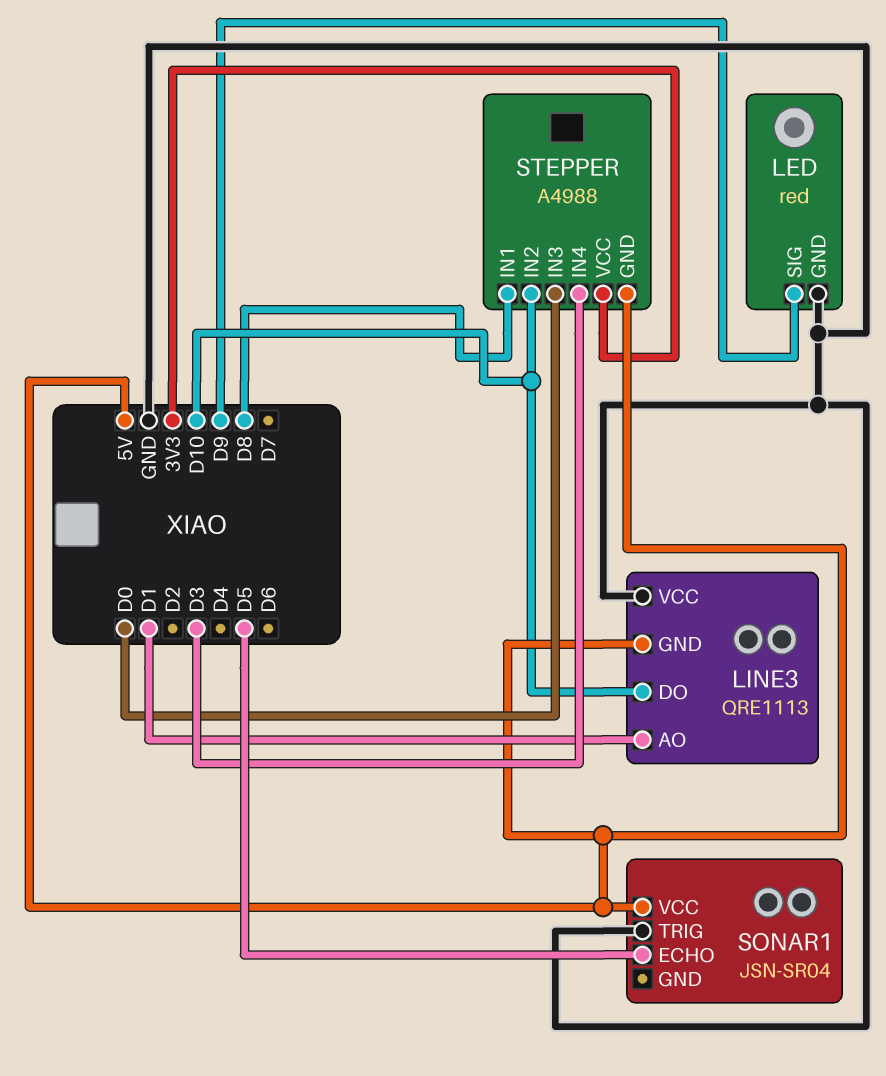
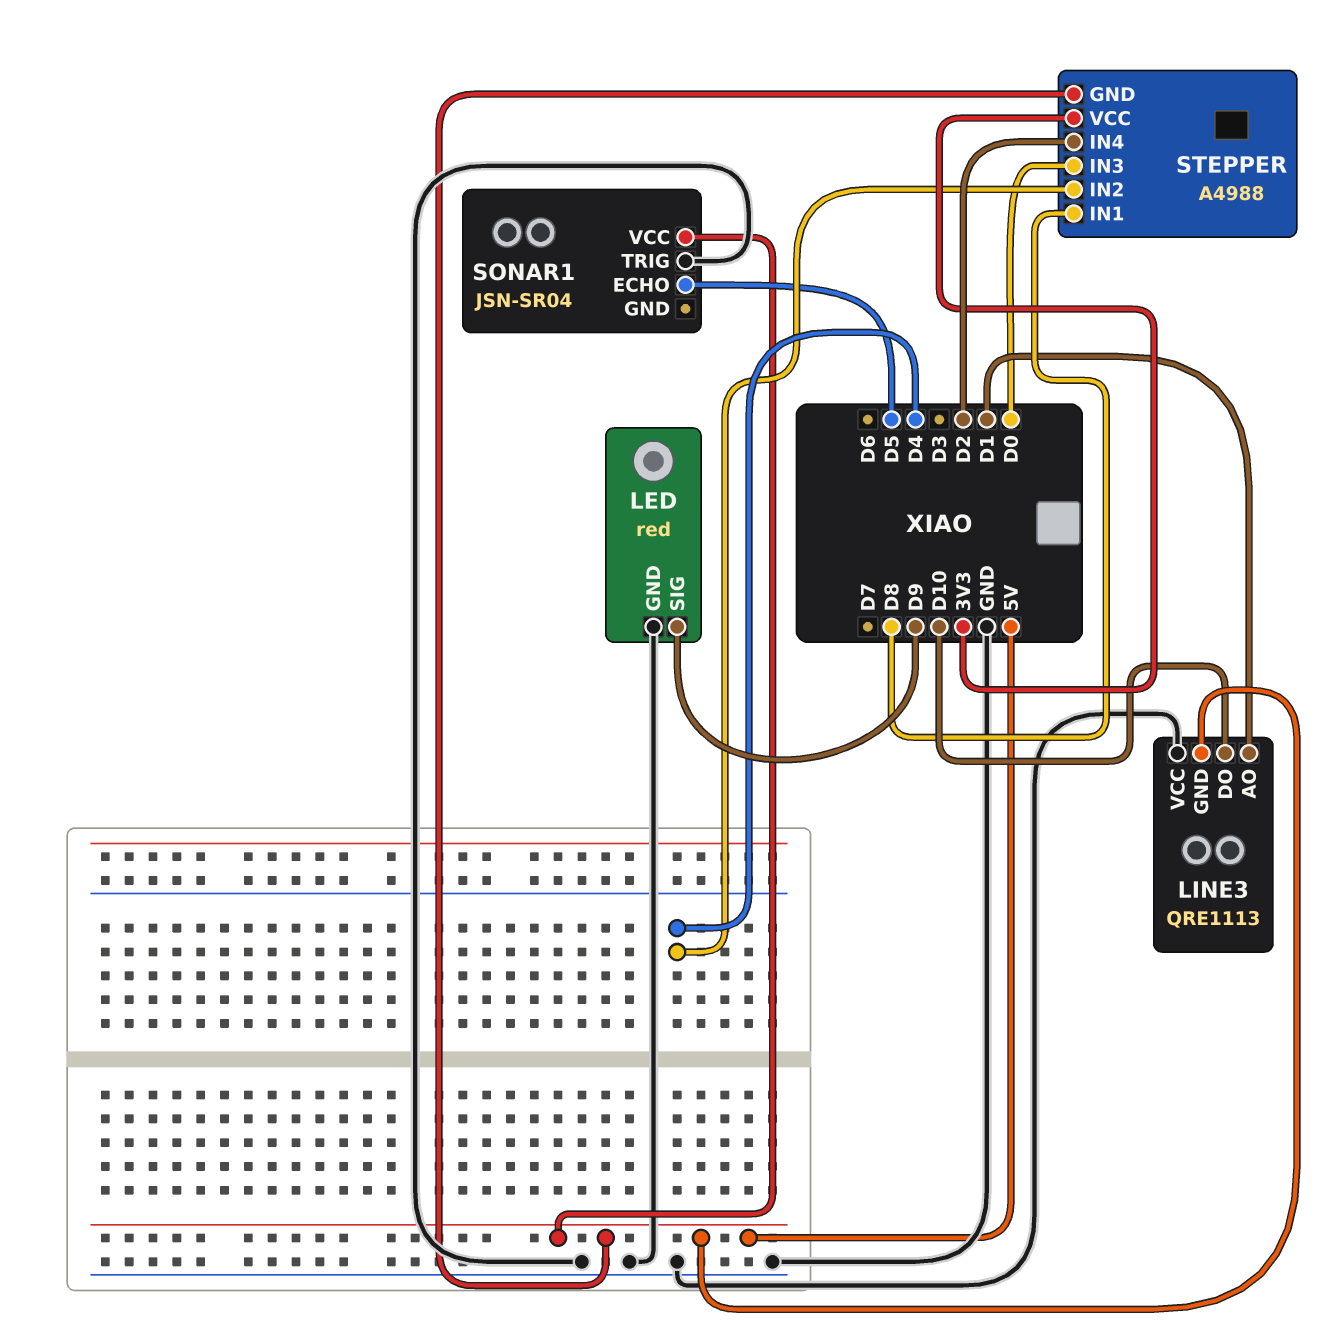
STEPPER pin IN2: D10 -> D4
STEPPER pin IN4: D3 -> D2

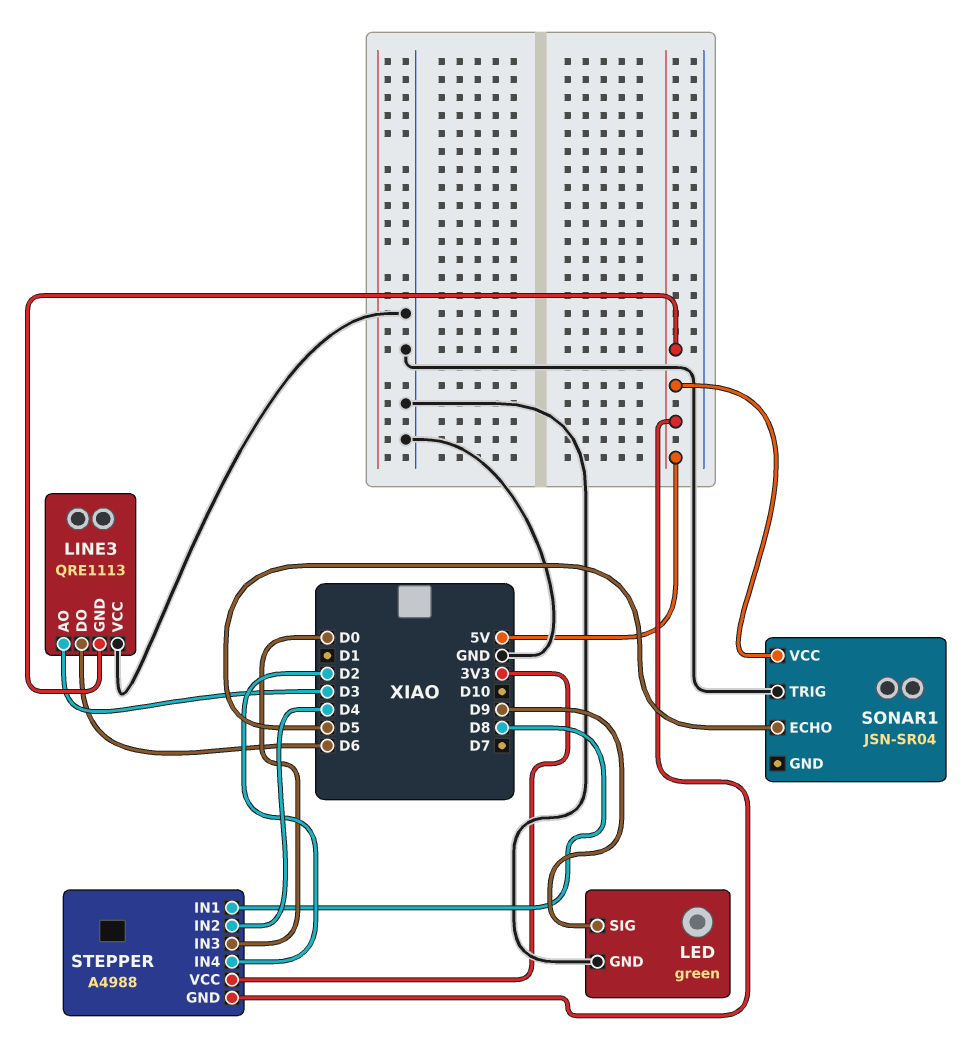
LED: red -> green
LINE3 pin AO: D1 -> D3
LINE3 pin DO: D10 -> D6

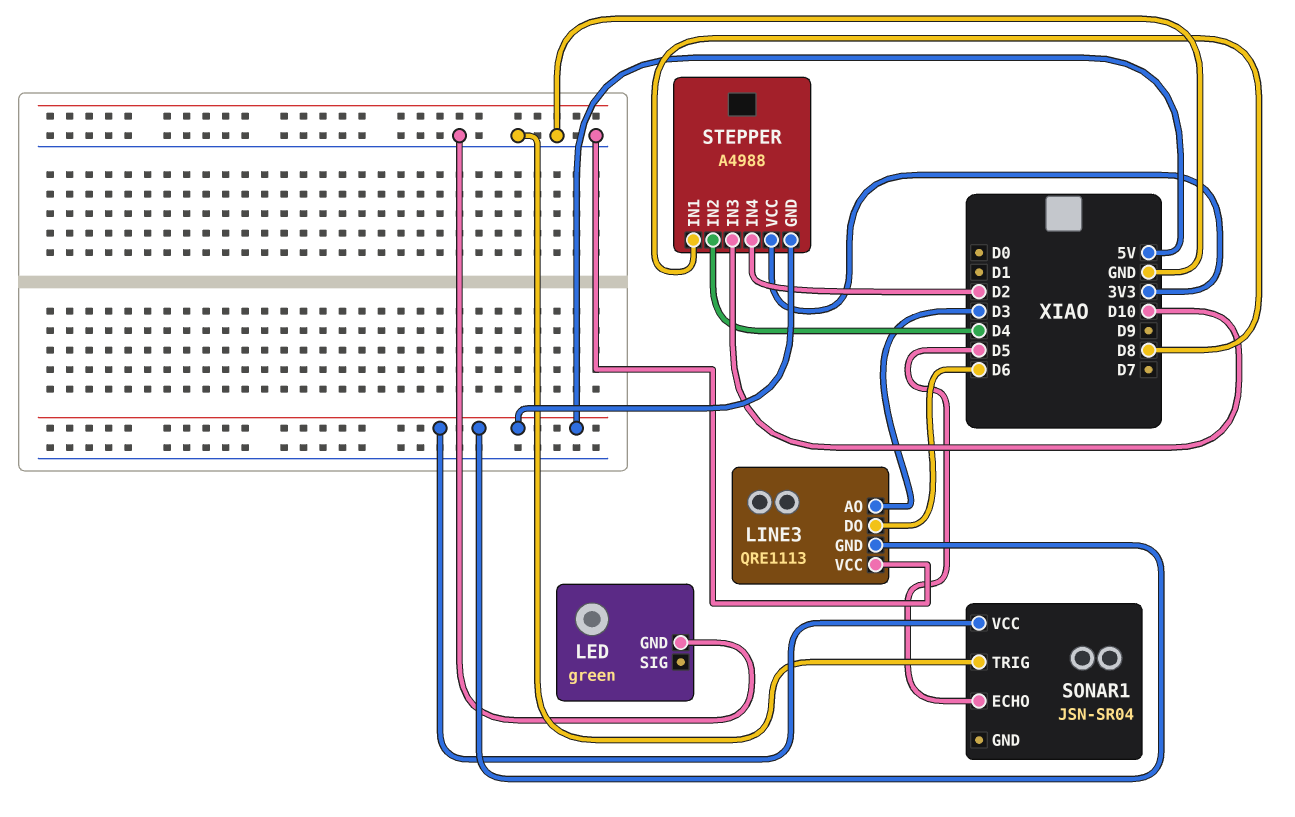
LED pin SIG: D9 -> none
STEPPER pin IN3: D0 -> D10

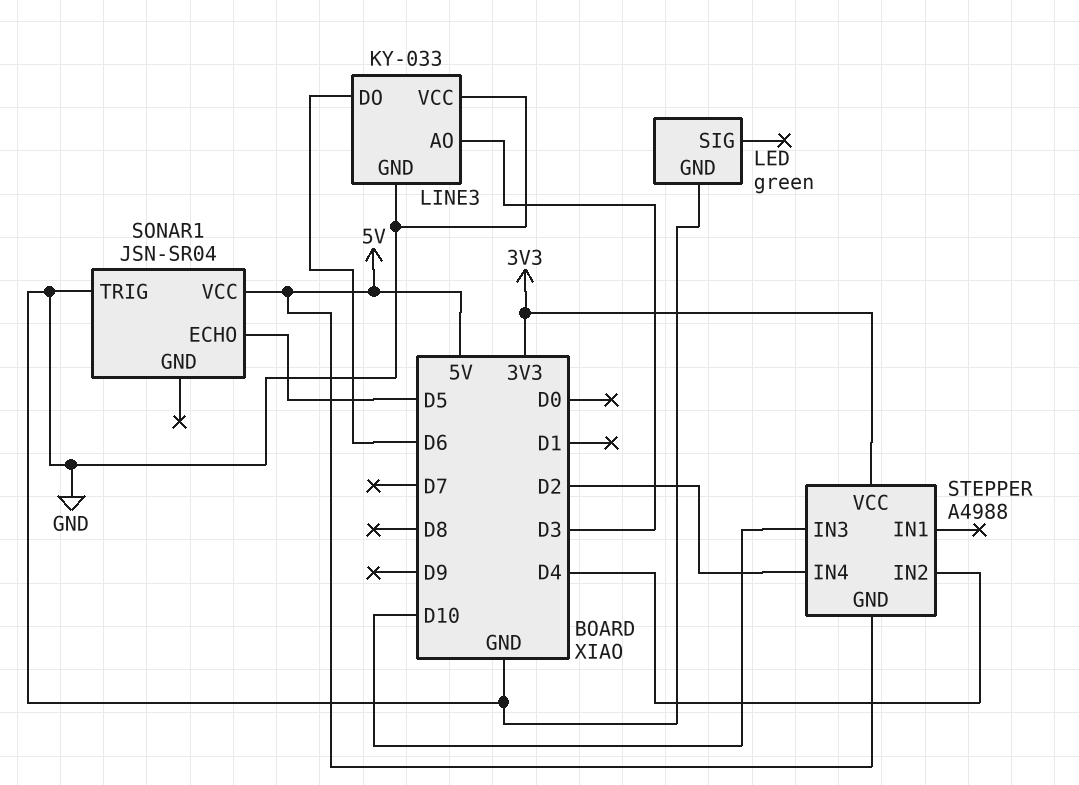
LINE3: QRE1113 -> KY-033
LINE3 pin GND: 5V -> GND
STEPPER pin IN1: D8 -> none

